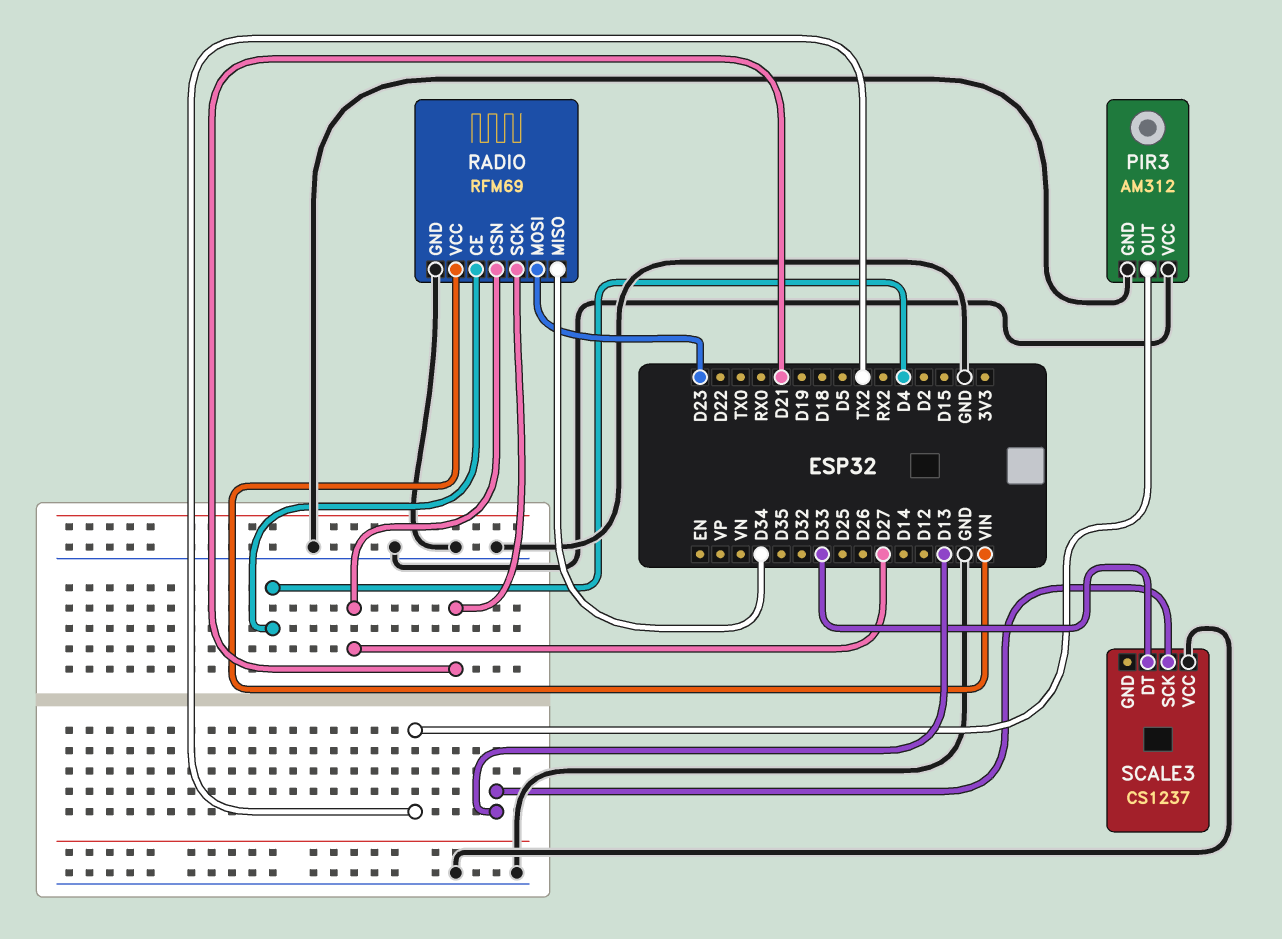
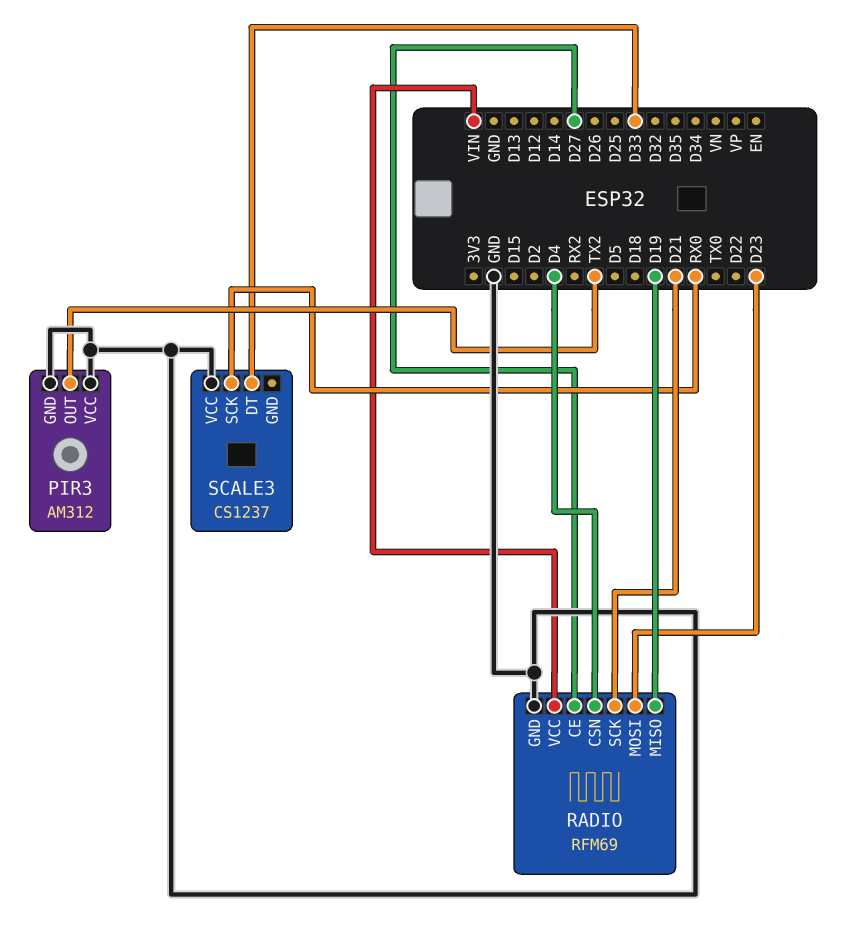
RADIO pin CE: D4 -> D27
RADIO pin CSN: D27 -> D4
RADIO pin MISO: D34 -> D19
SCALE3 pin SCK: D13 -> RX0

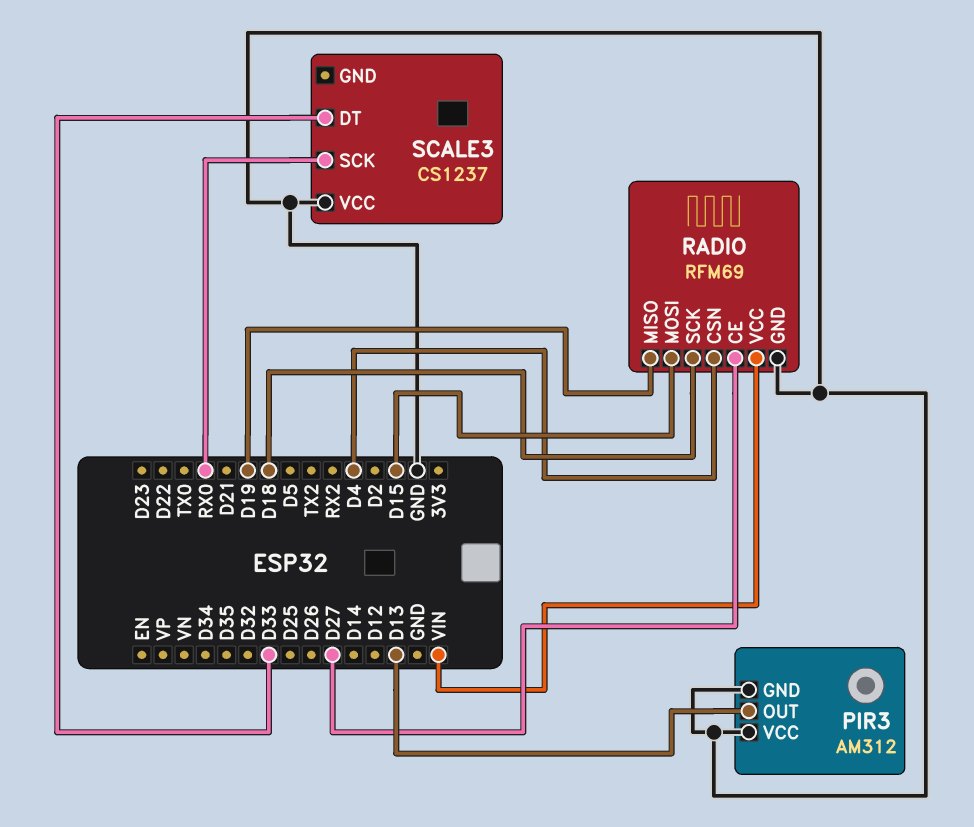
PIR3 pin OUT: TX2 -> D13
RADIO pin MOSI: D23 -> D15
RADIO pin SCK: D21 -> D18

